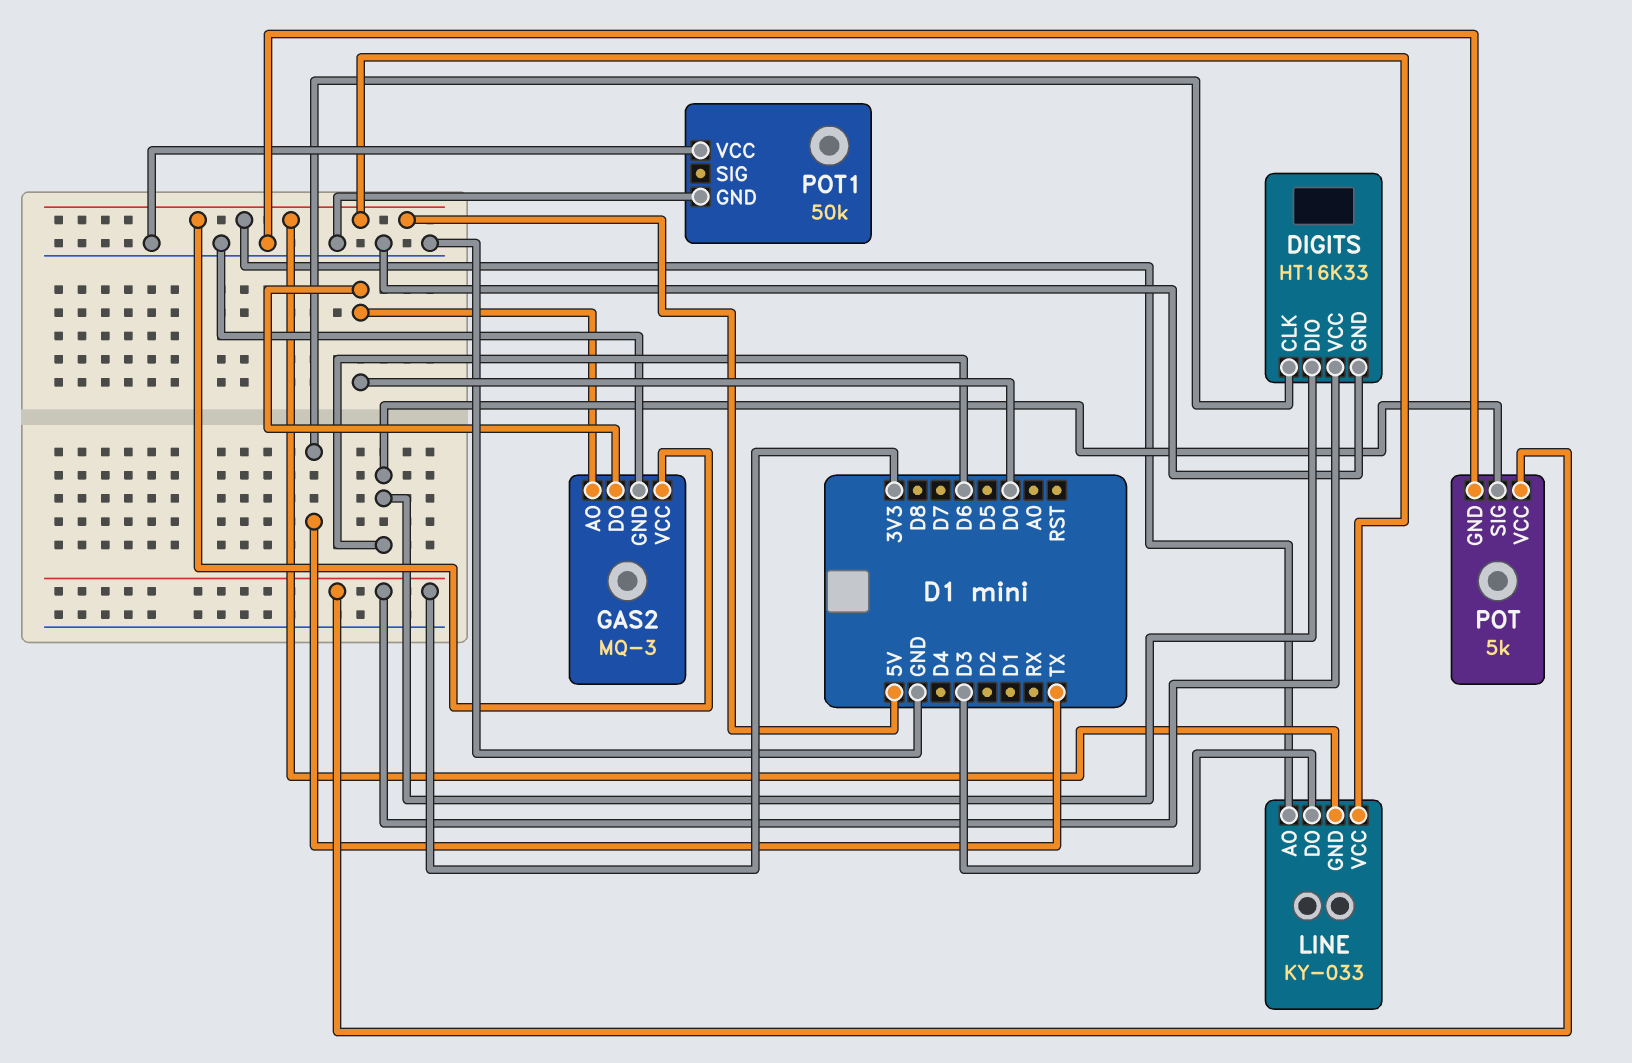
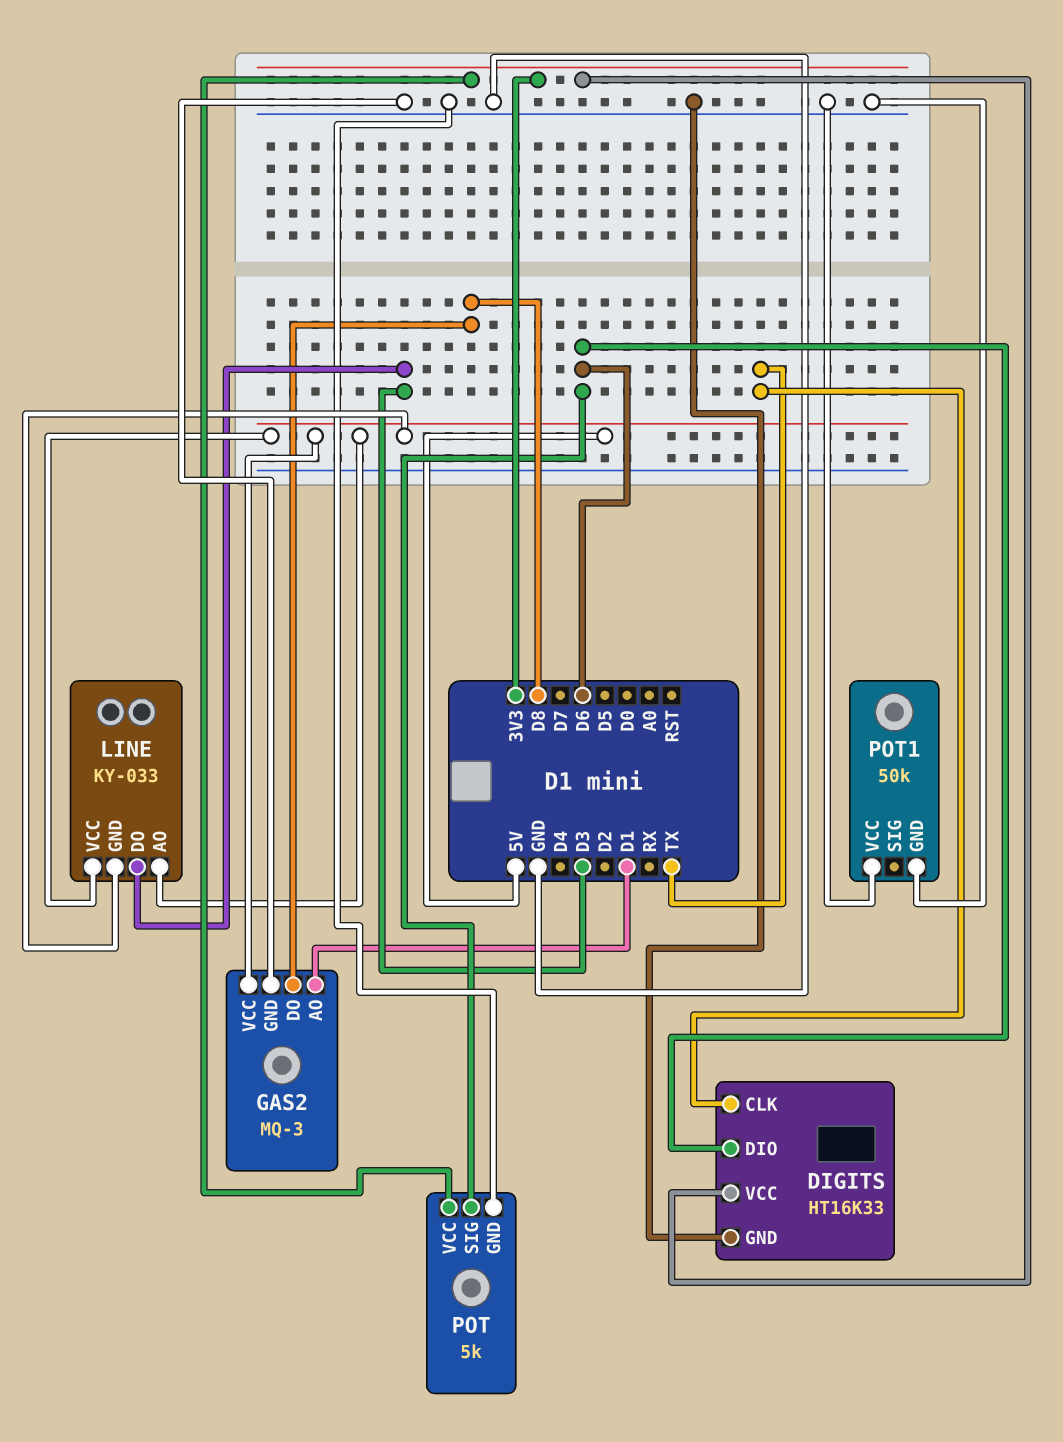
GAS2 pin AO: D0 -> D1
GAS2 pin DO: D0 -> D8

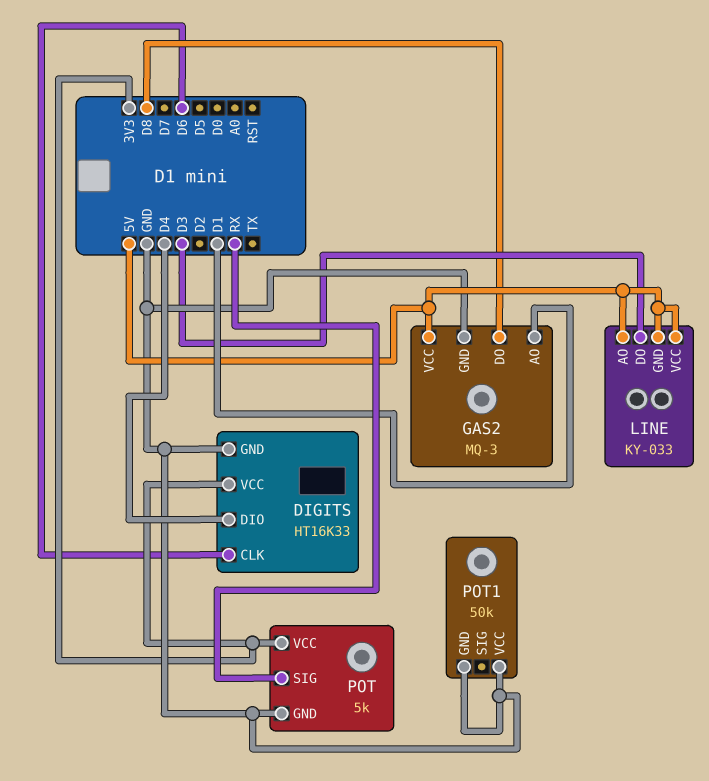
DIGITS pin CLK: TX -> D6
DIGITS pin DIO: D6 -> D4
POT pin SIG: D6 -> RX

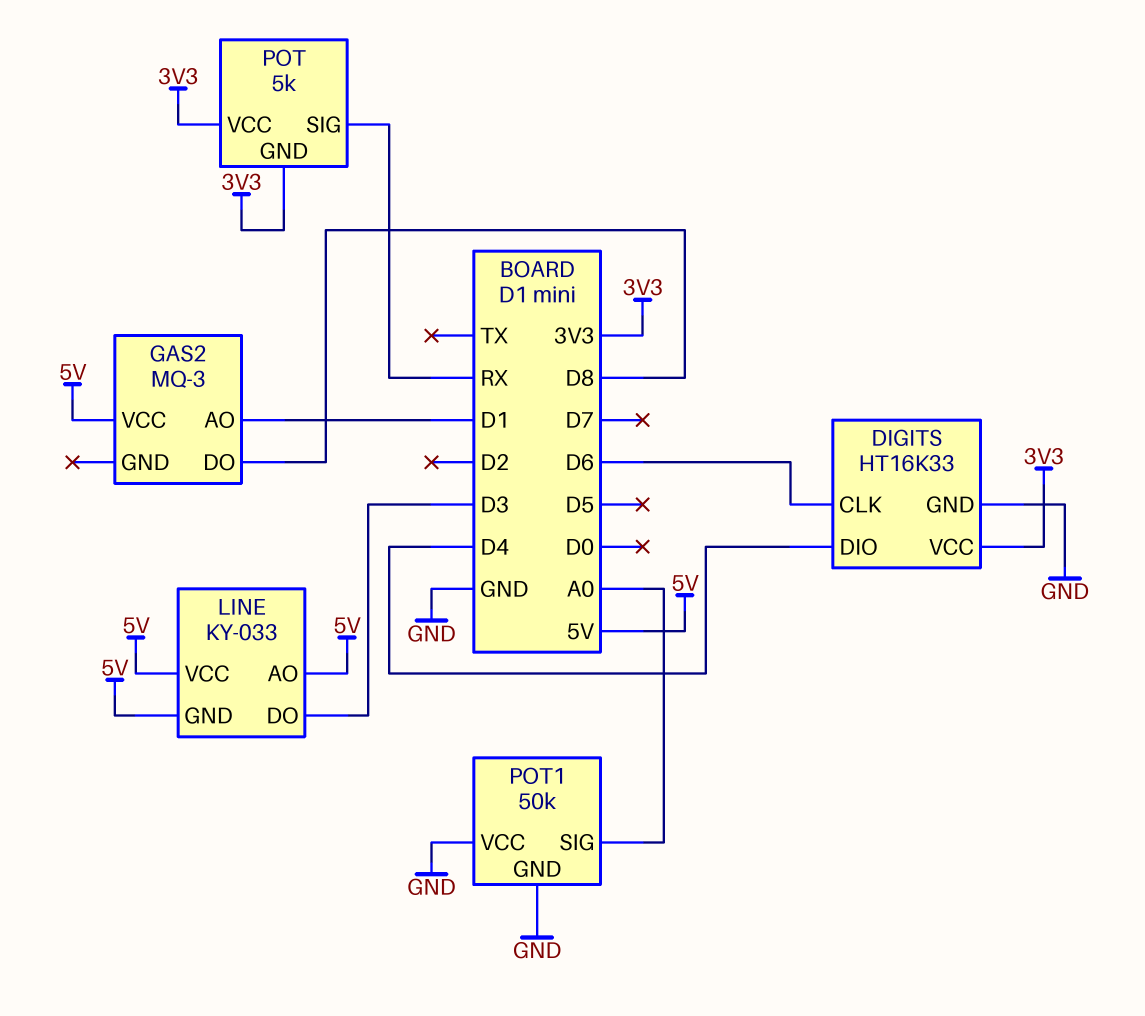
GAS2 pin GND: GND -> none
POT pin GND: GND -> 3V3
POT1 pin SIG: none -> A0

